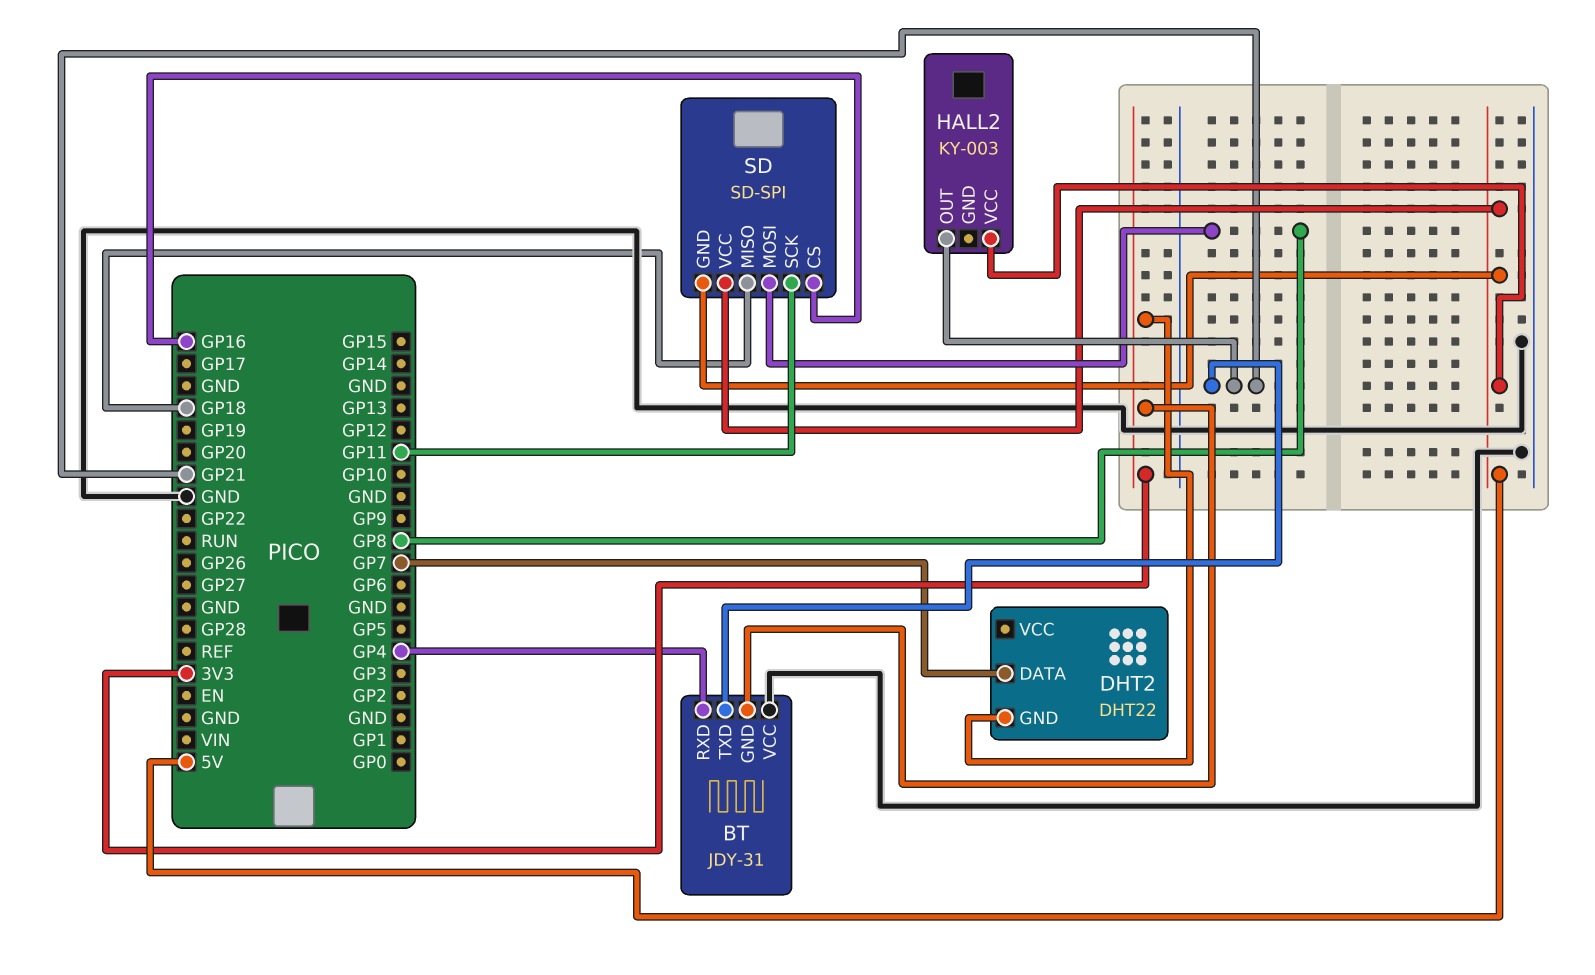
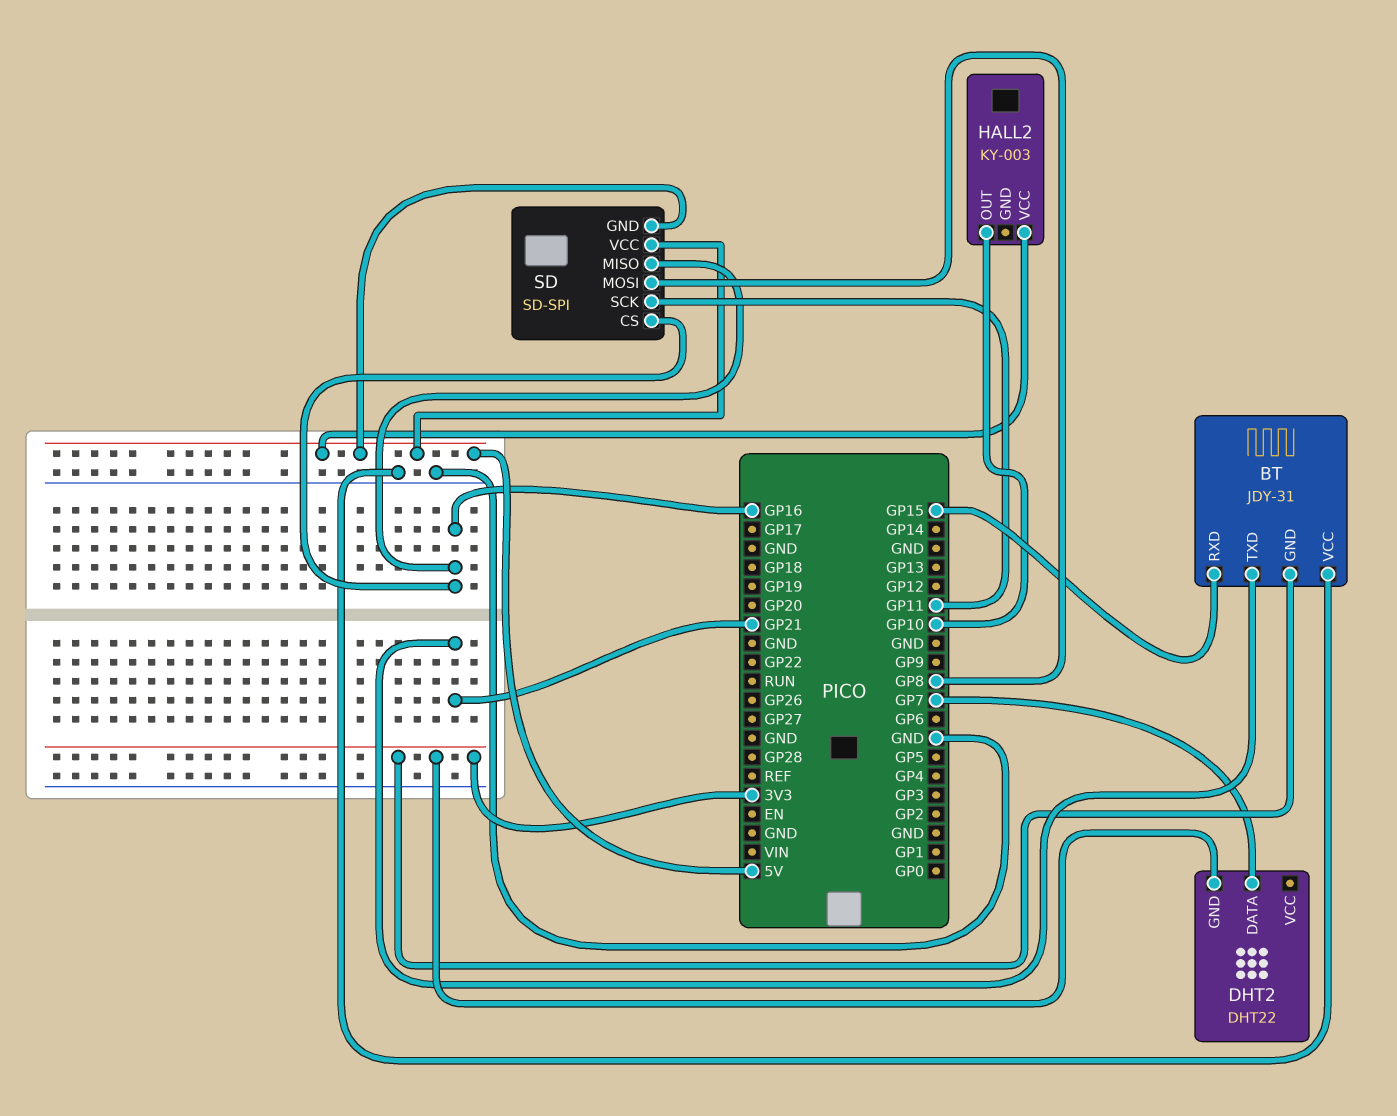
BT pin RXD: GP4 -> GP15
HALL2 pin OUT: GP21 -> GP10
SD pin MISO: GP18 -> GP16

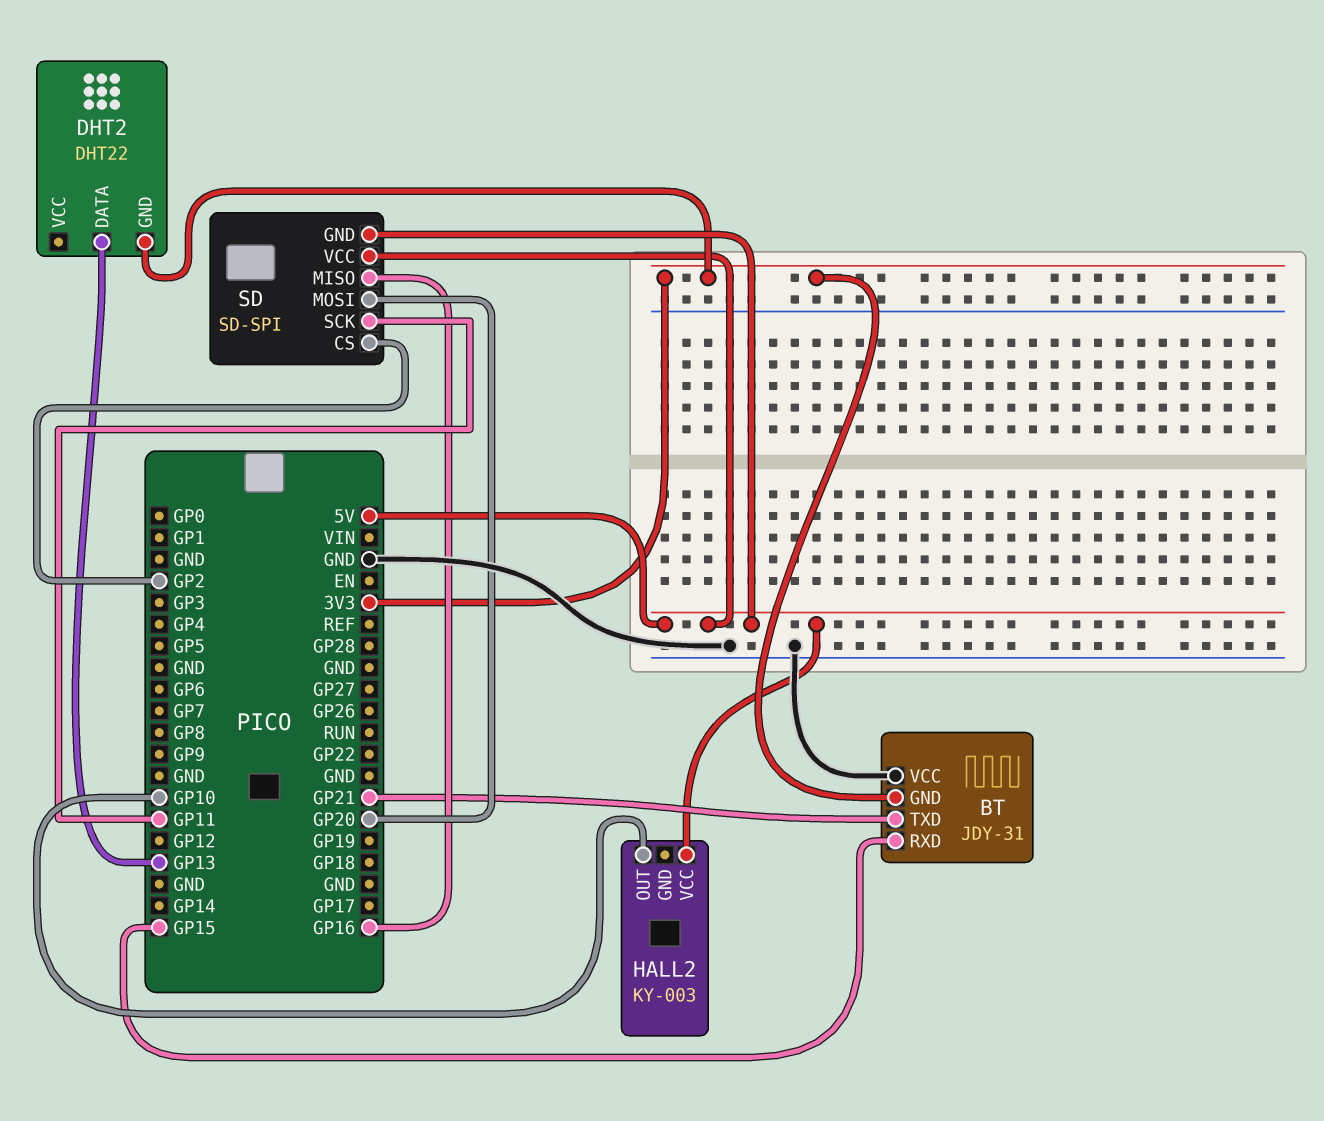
DHT2 pin DATA: GP7 -> GP13
SD pin CS: GP16 -> GP2
SD pin MOSI: GP8 -> GP20

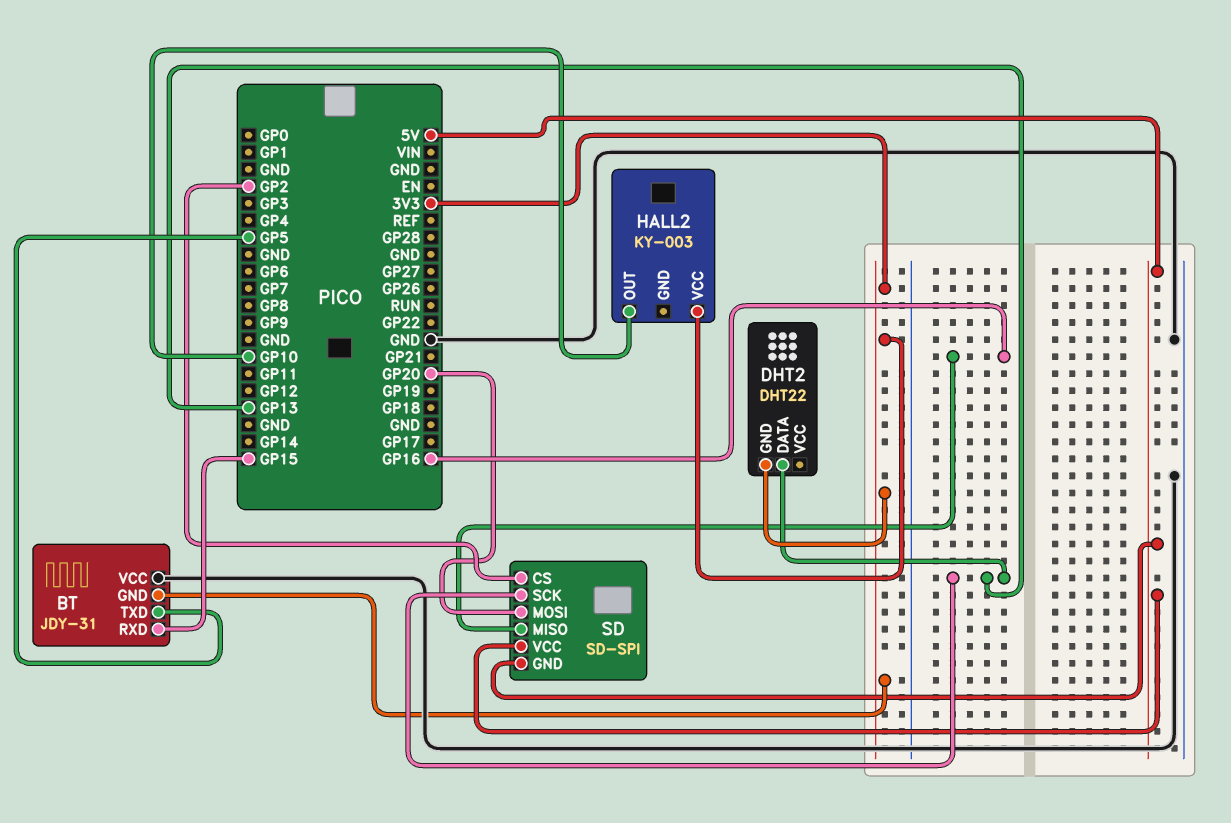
BT pin TXD: GP21 -> GP5
HALL2 pin VCC: 5V -> 3V3
SD pin SCK: GP11 -> GP13

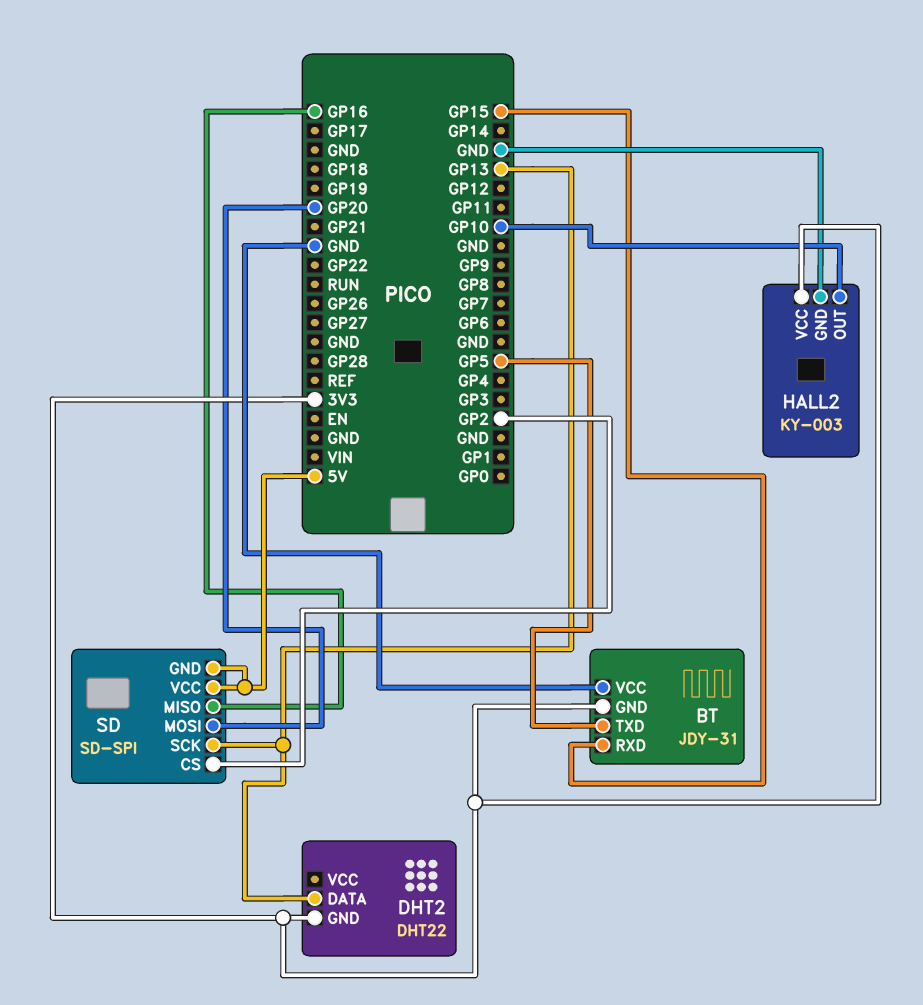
HALL2 pin GND: none -> GND

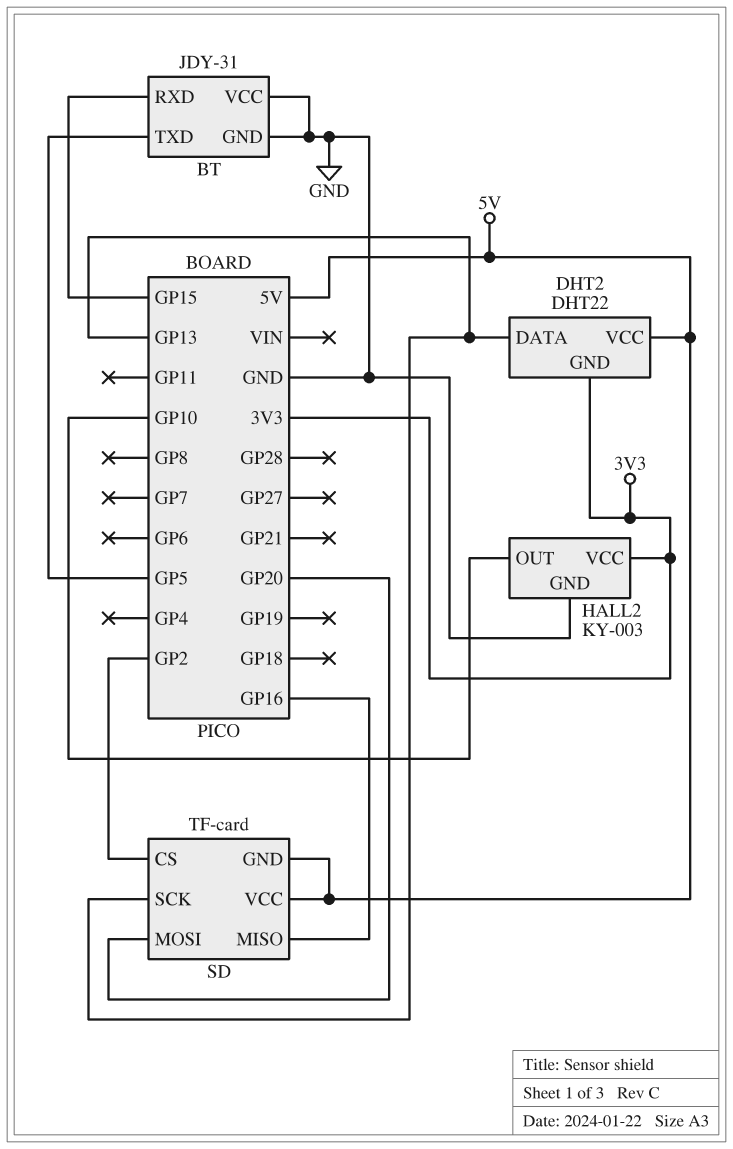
BT pin GND: 3V3 -> GND
DHT2 pin VCC: none -> 5V
SD: SD-SPI -> TF-card

